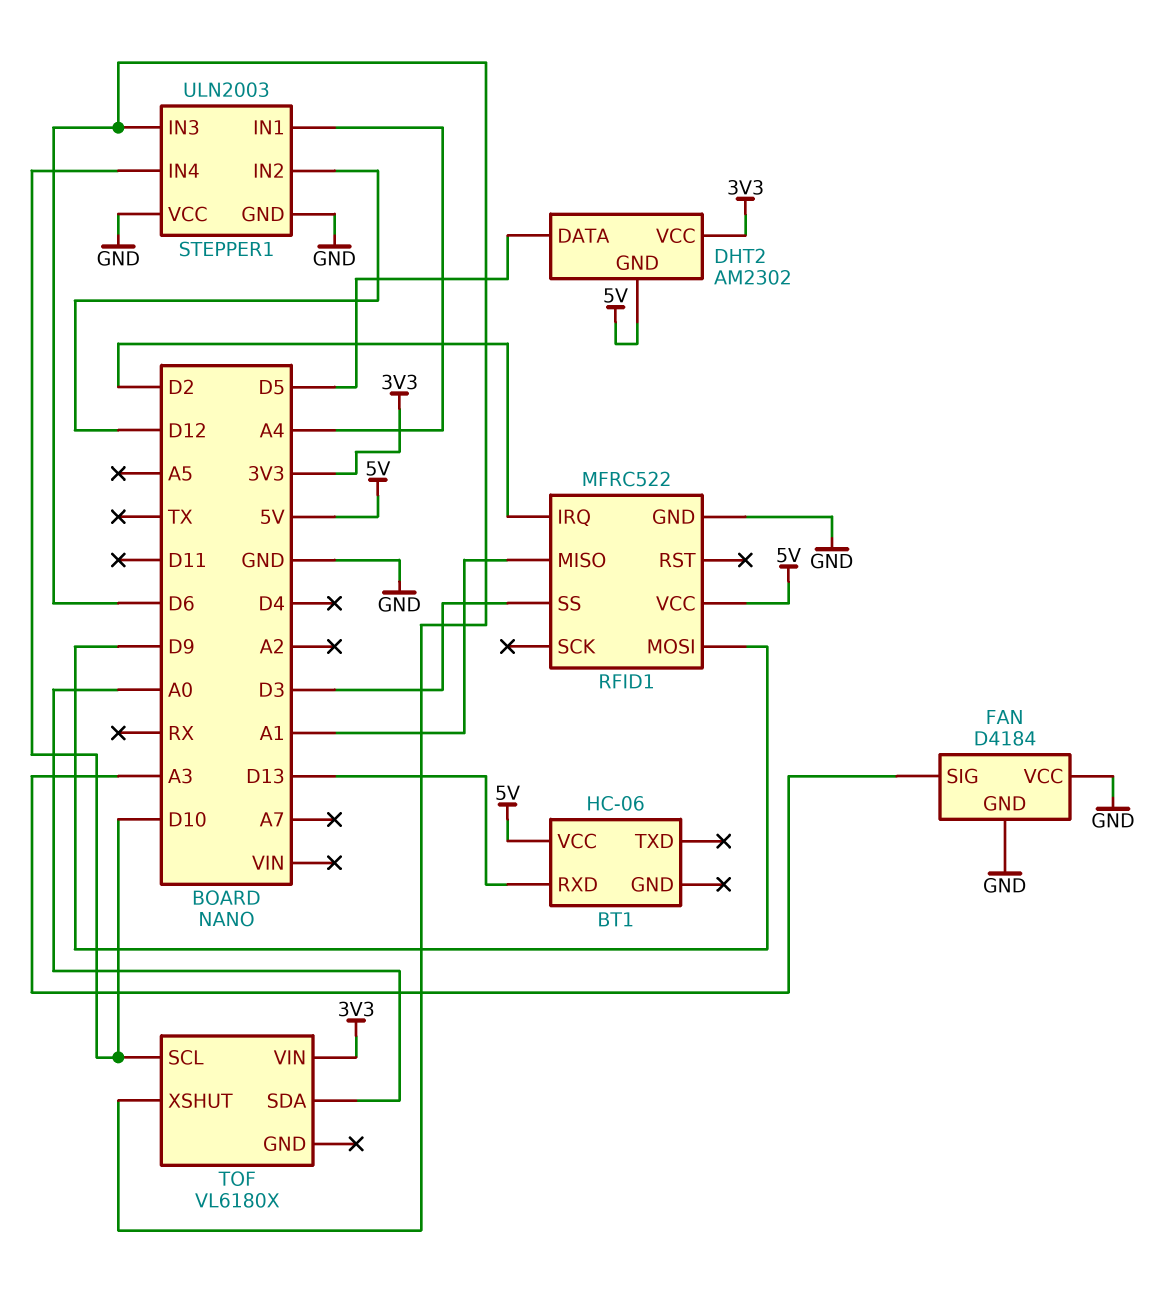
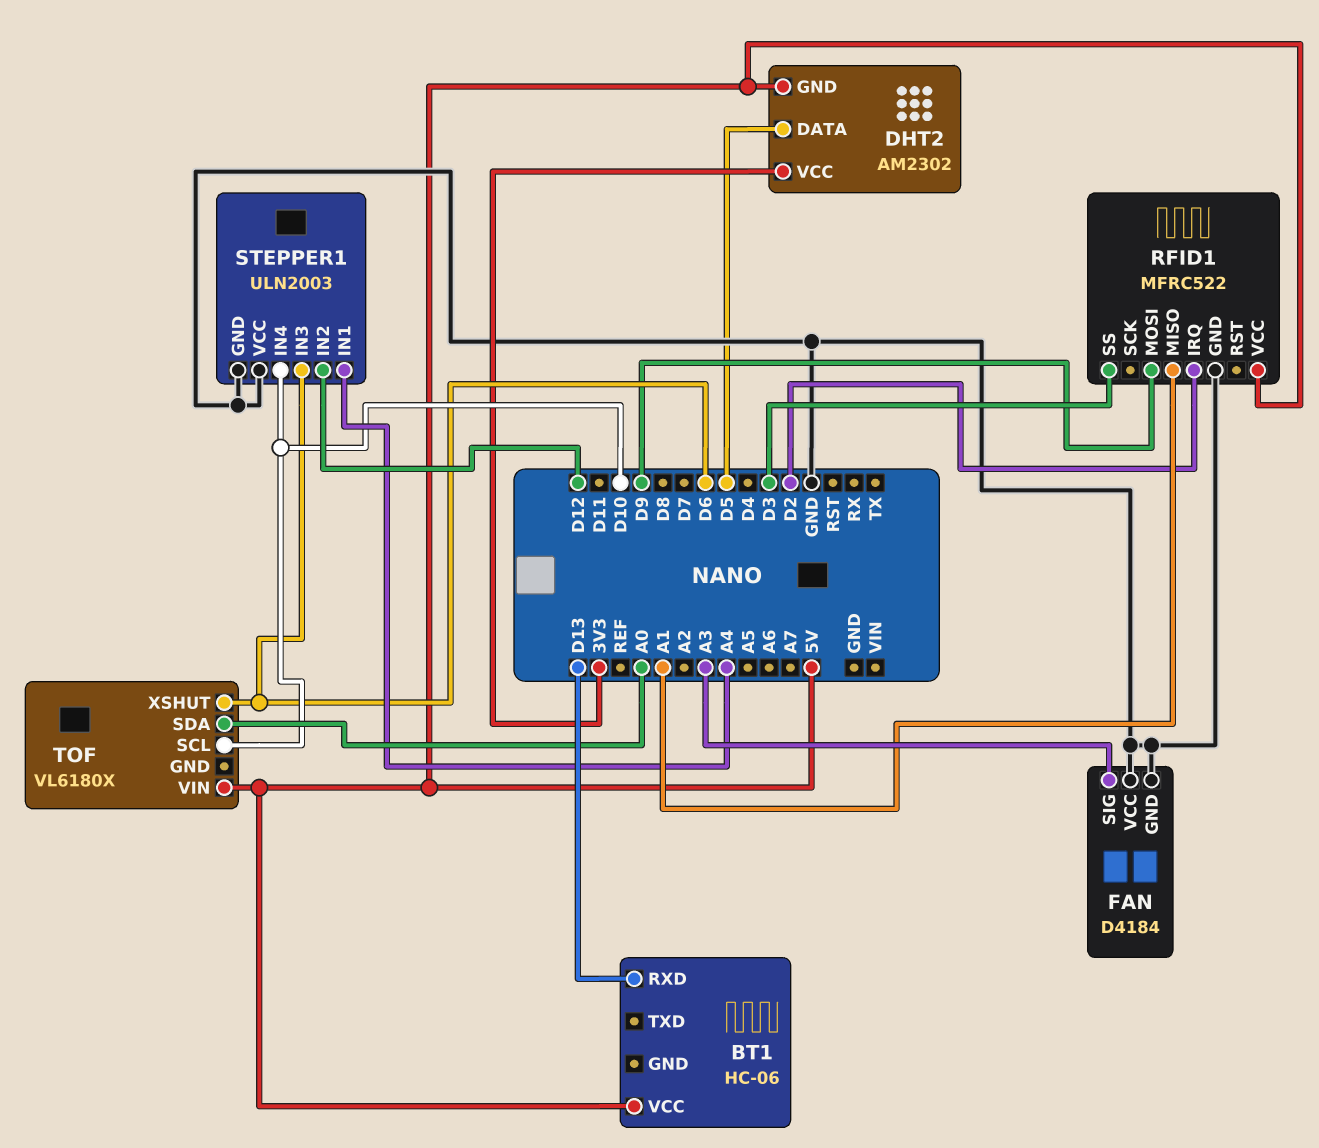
TOF pin VIN: 3V3 -> 5V

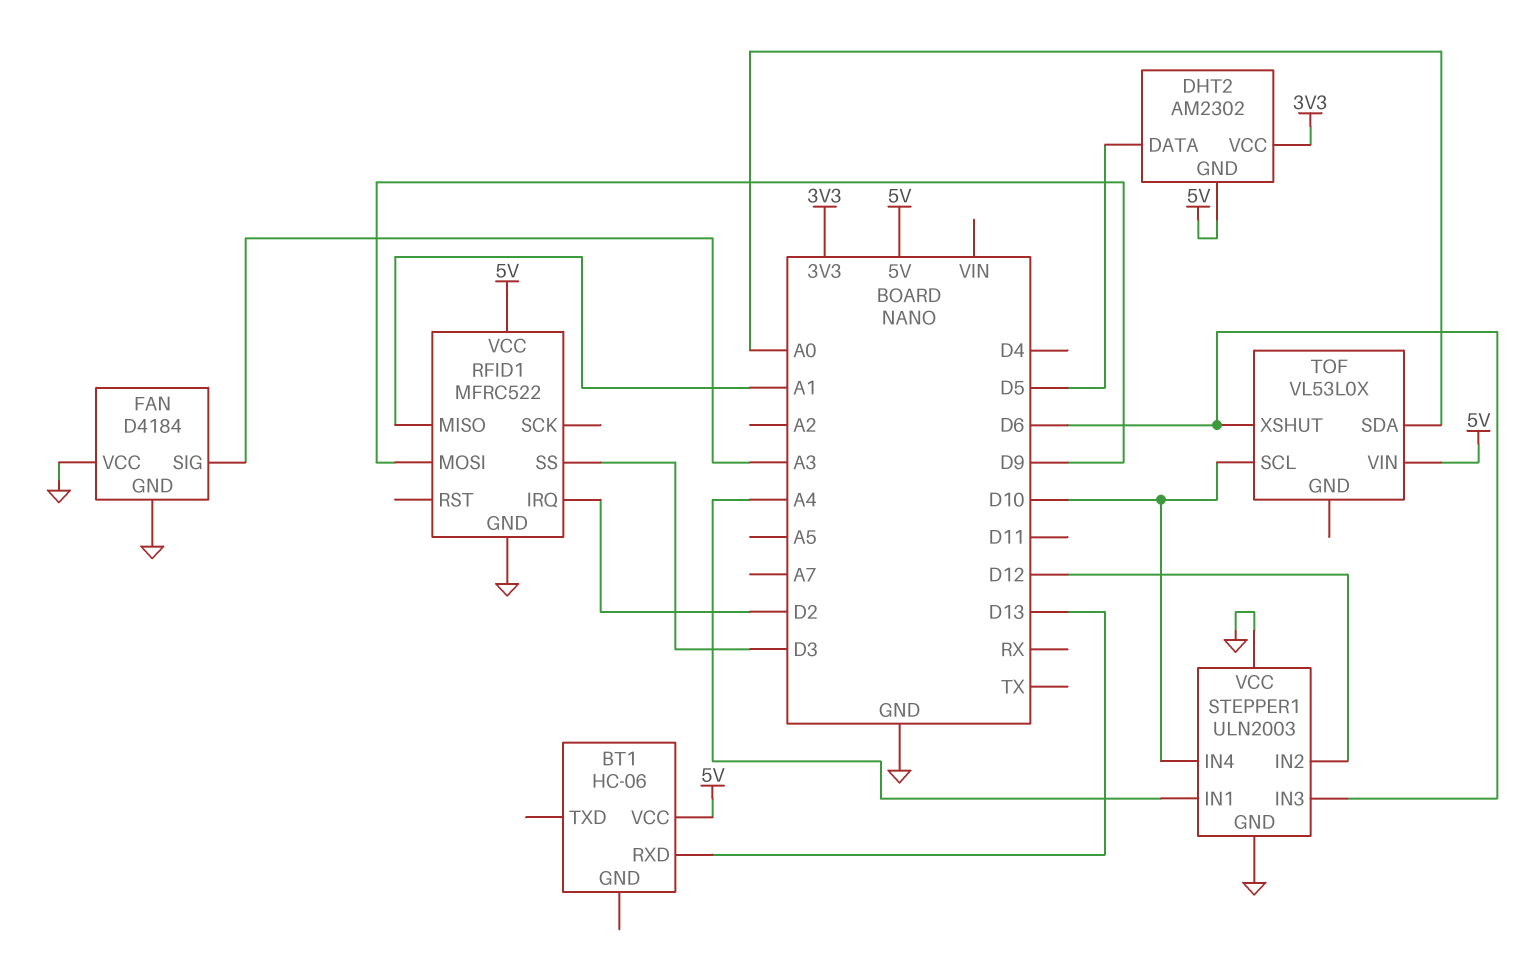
TOF: VL6180X -> VL53L0X

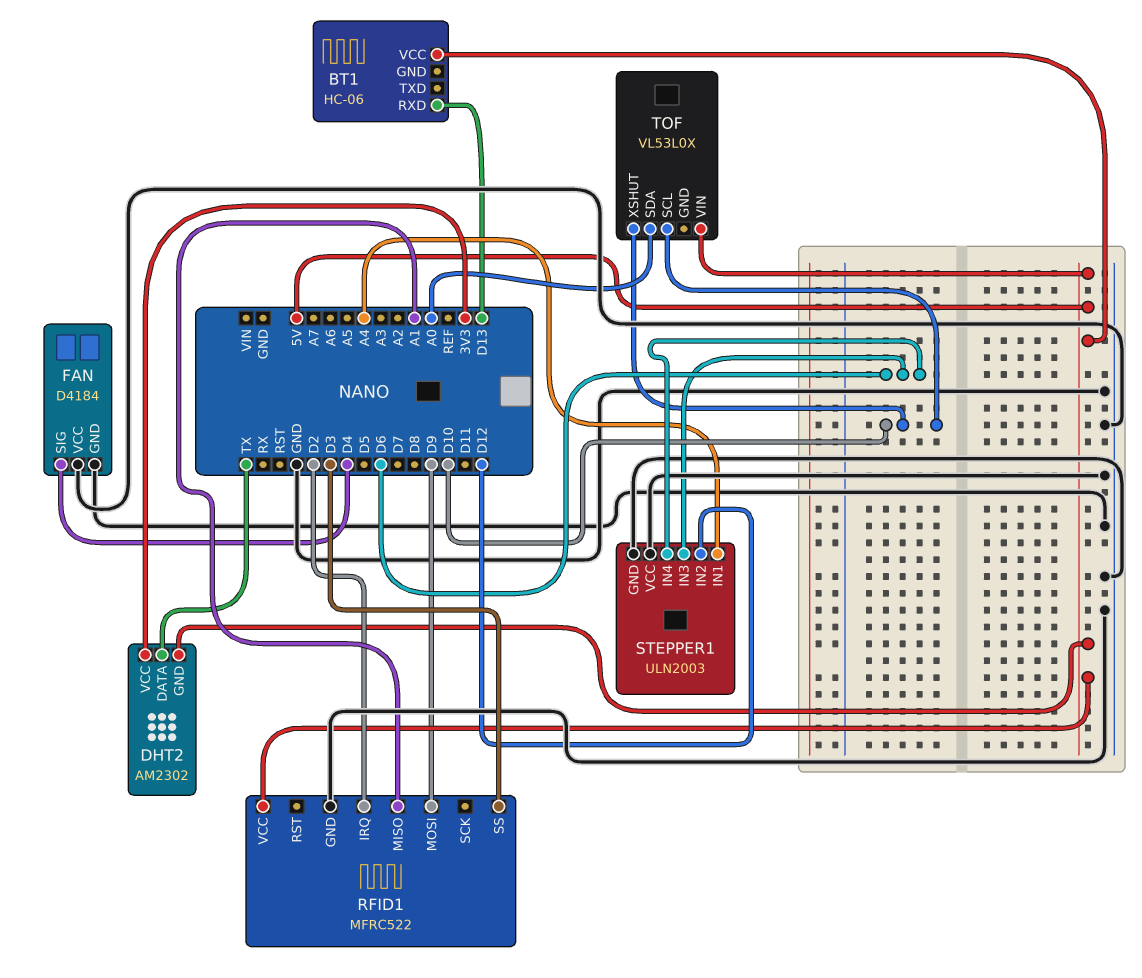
DHT2 pin DATA: D5 -> TX
FAN pin SIG: A3 -> D4
STEPPER1 pin IN4: D10 -> D6
TOF pin XSHUT: D6 -> D10

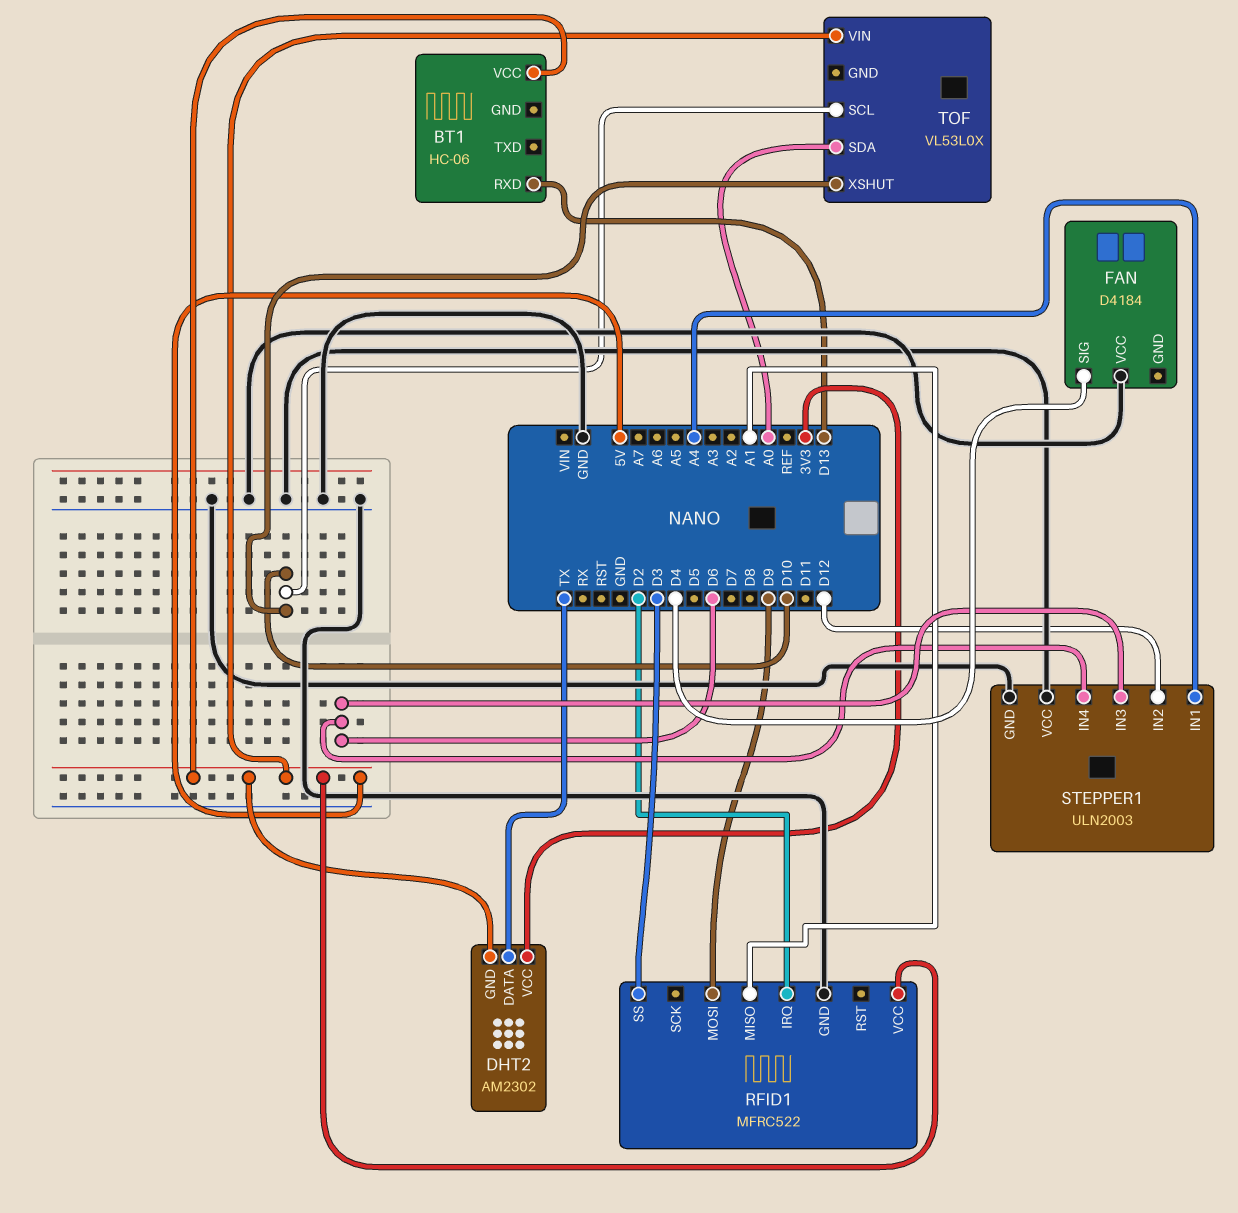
FAN pin GND: GND -> none

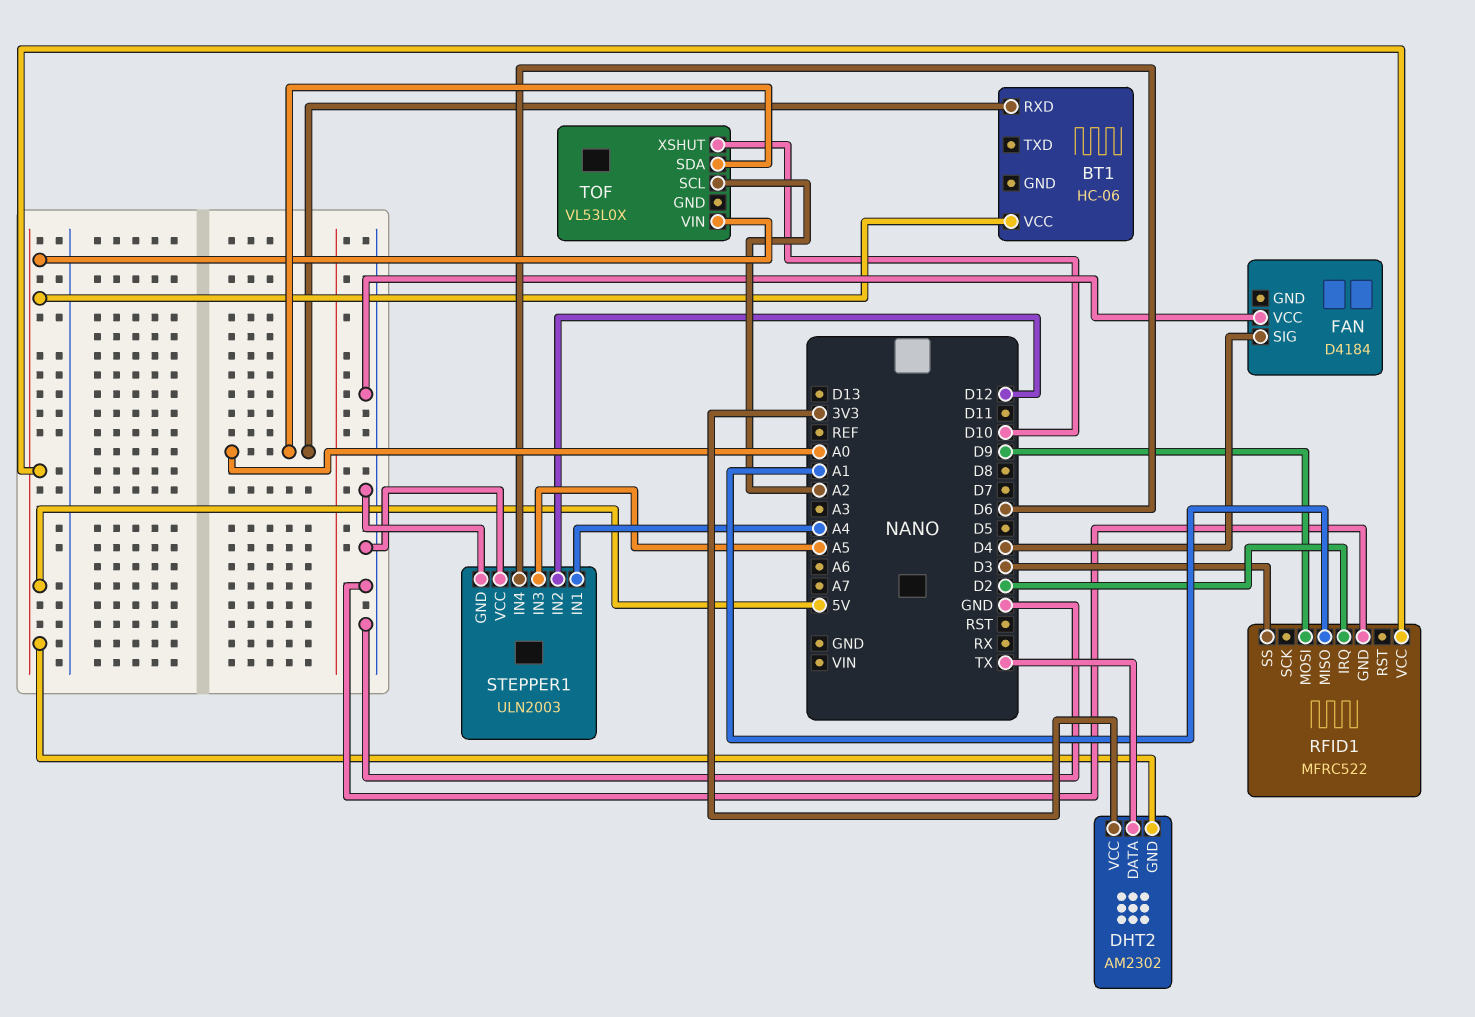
BT1 pin RXD: D13 -> A0
STEPPER1 pin IN3: D6 -> A5
TOF pin SCL: D10 -> A2

